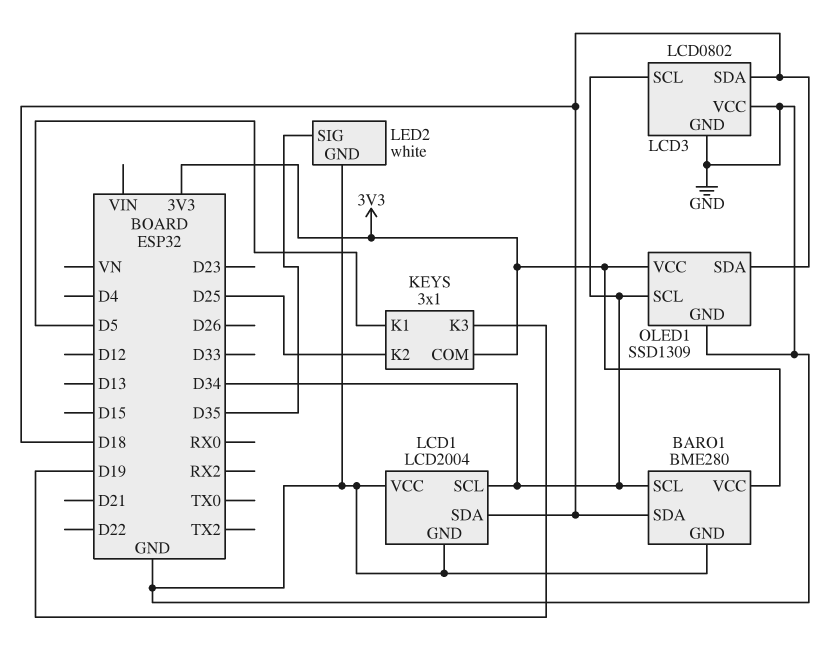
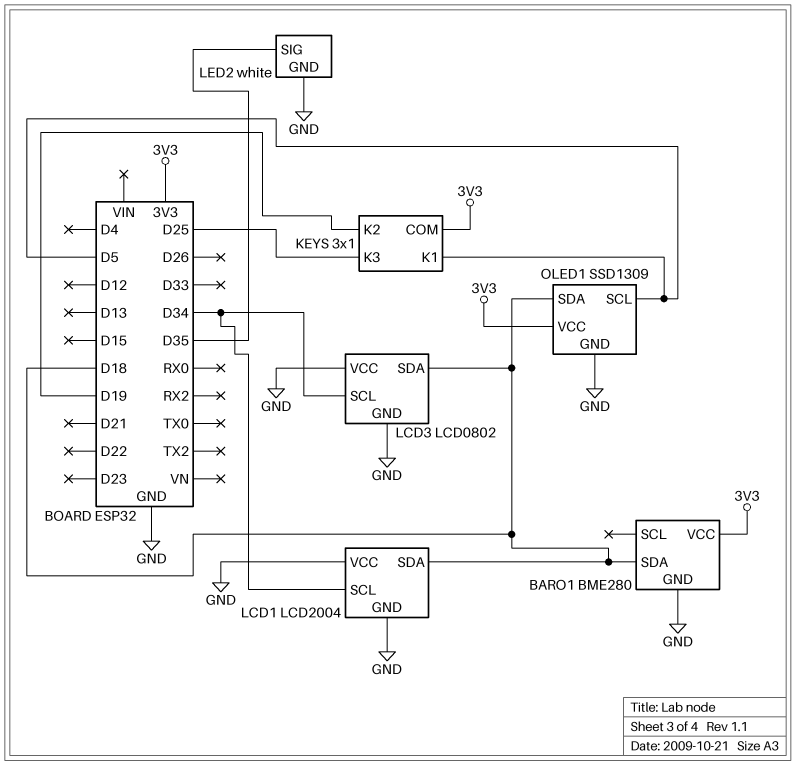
BARO1 pin SCL: D34 -> none
KEYS pin K2: D25 -> D19
KEYS pin K3: D19 -> D25
OLED1 pin SCL: D34 -> D5

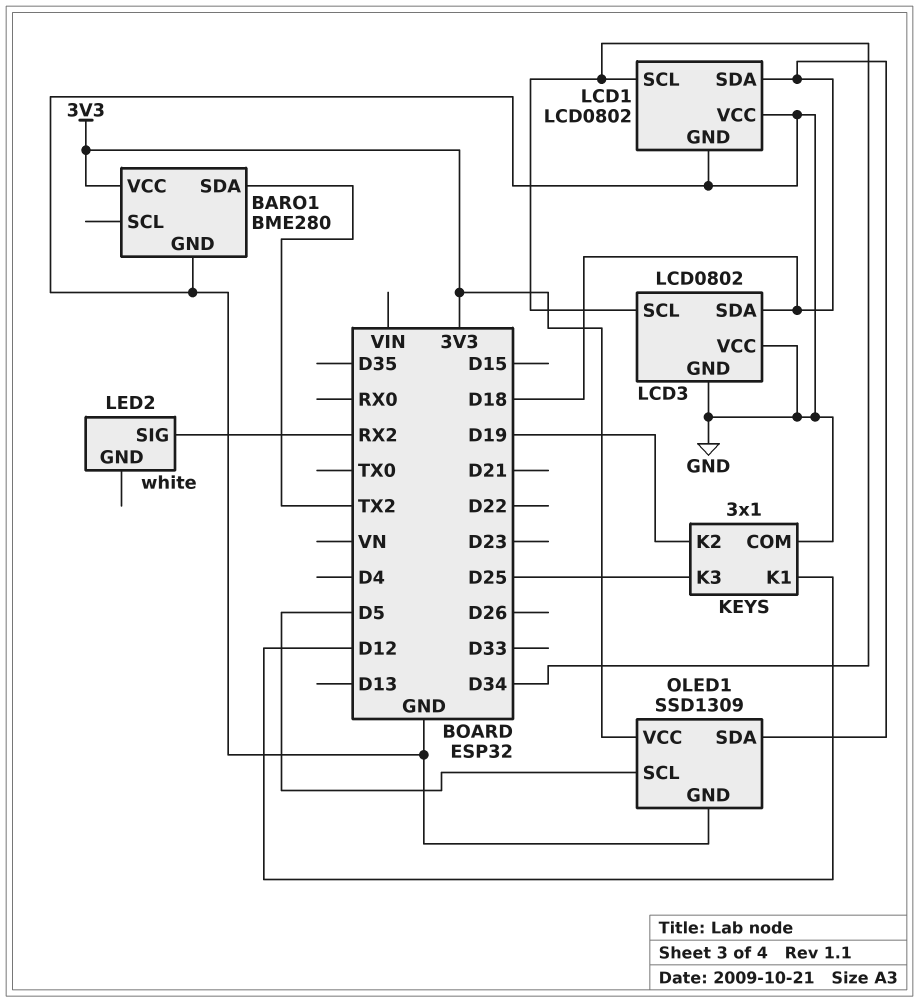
BARO1 pin SDA: D18 -> TX2
KEYS pin COM: 3V3 -> GND
KEYS pin K1: D5 -> D12
LCD1: LCD2004 -> LCD0802
LED2 pin GND: GND -> none
LED2 pin SIG: D35 -> RX2

